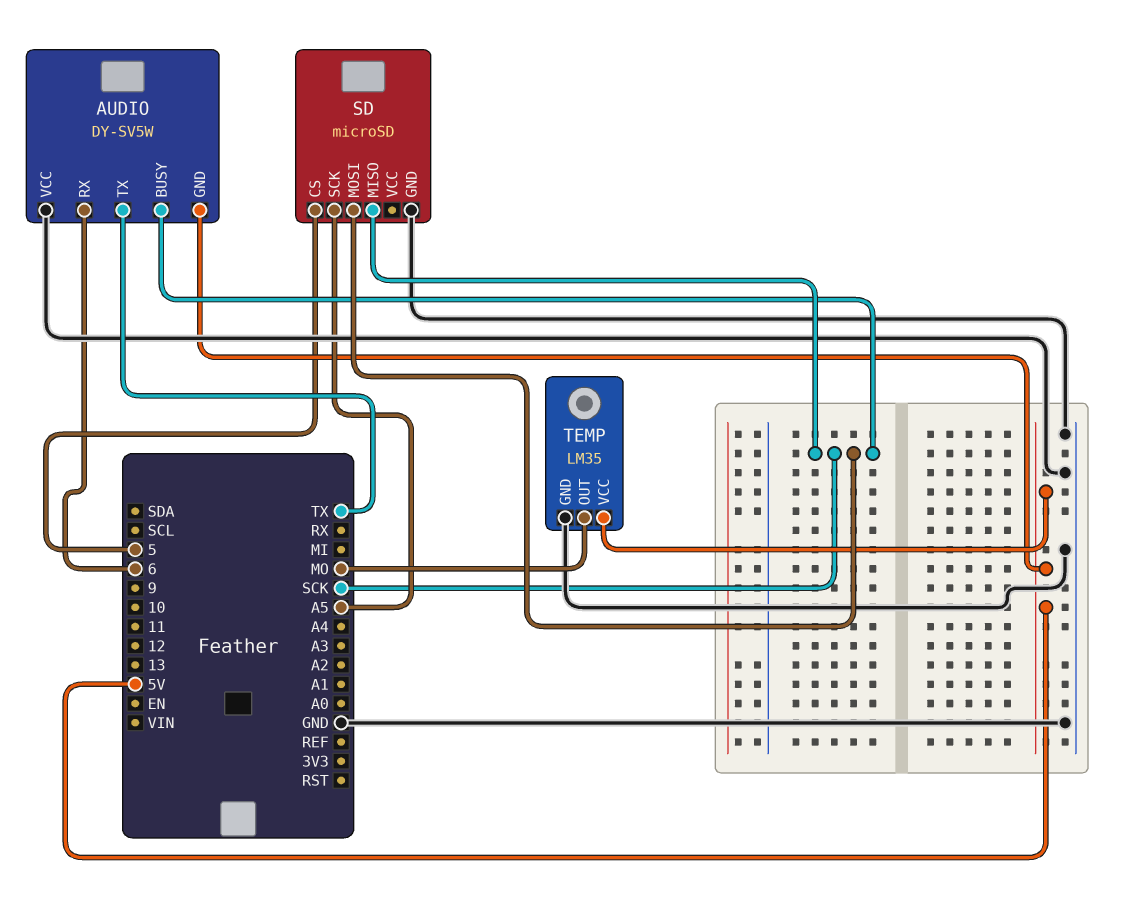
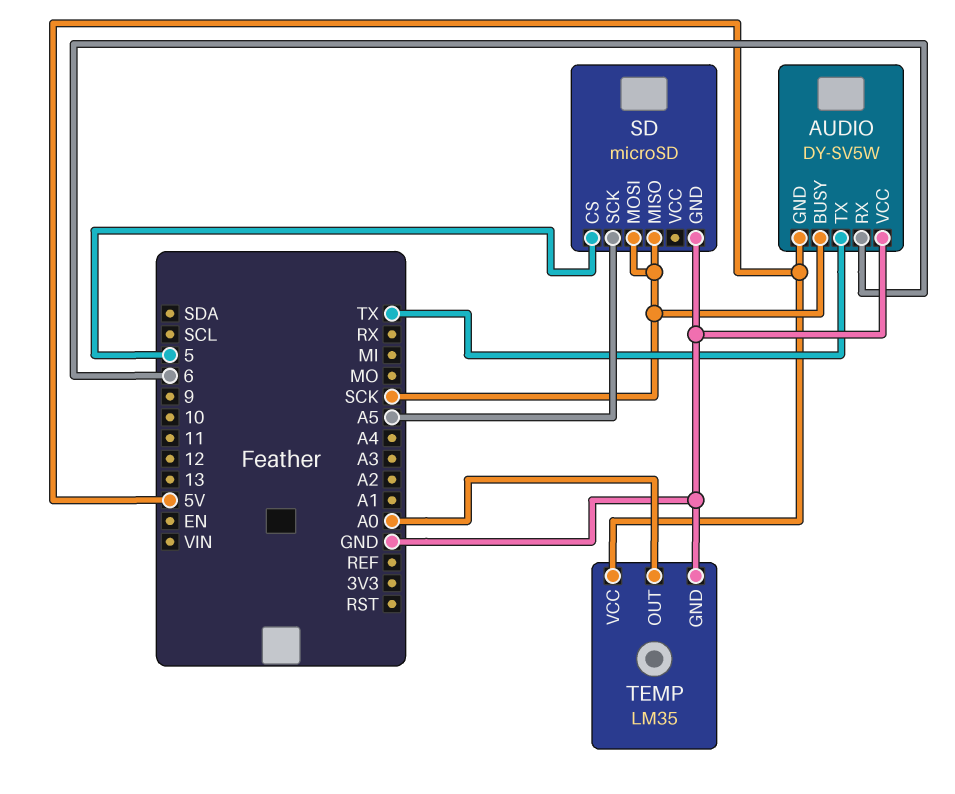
TEMP pin OUT: MO -> A0

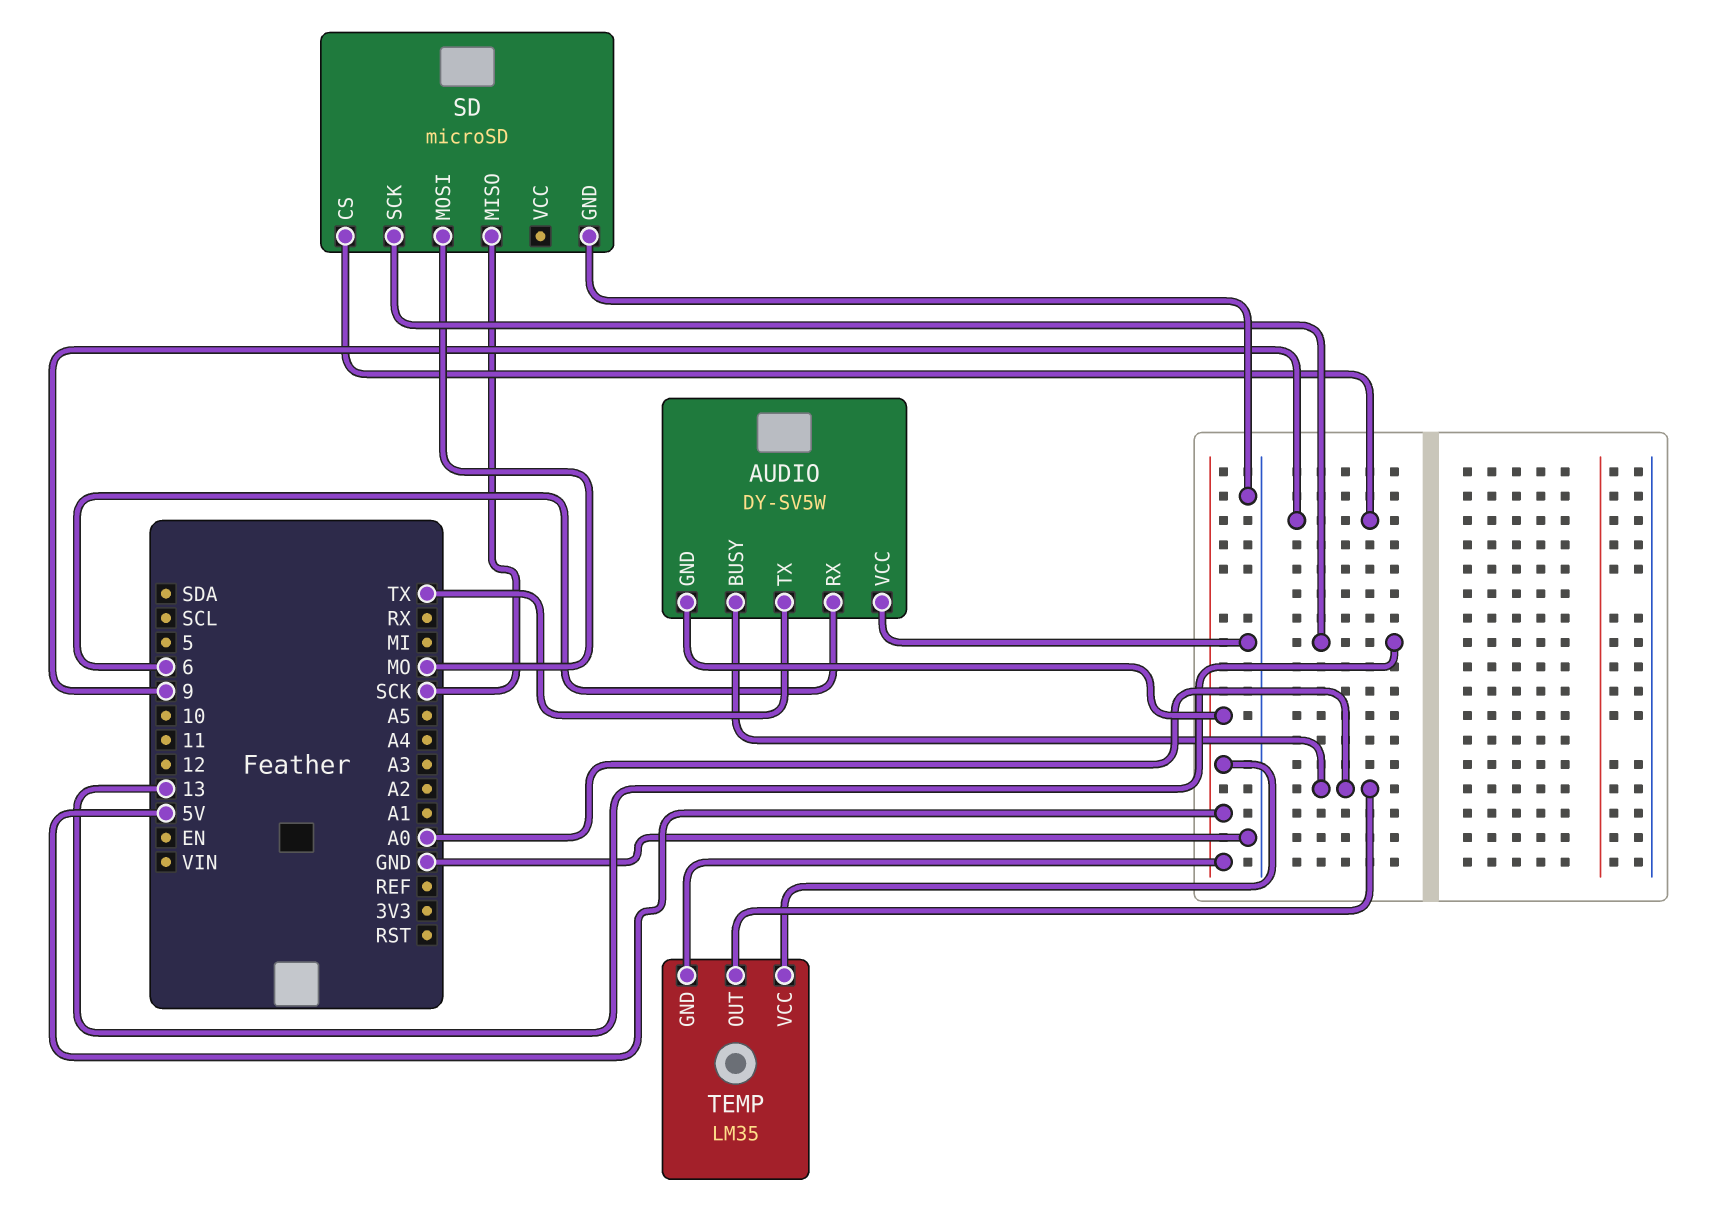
AUDIO pin BUSY: SCK -> A0
SD pin CS: 5 -> 9
SD pin MOSI: SCK -> MO
SD pin SCK: A5 -> 13
TEMP pin GND: GND -> 5V

